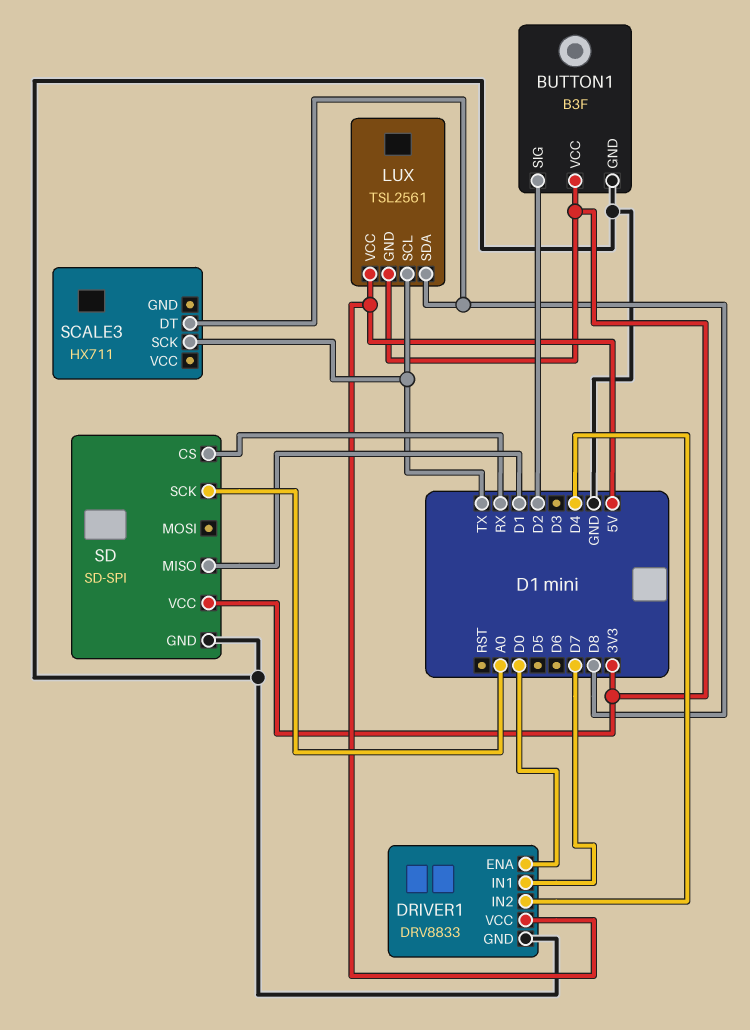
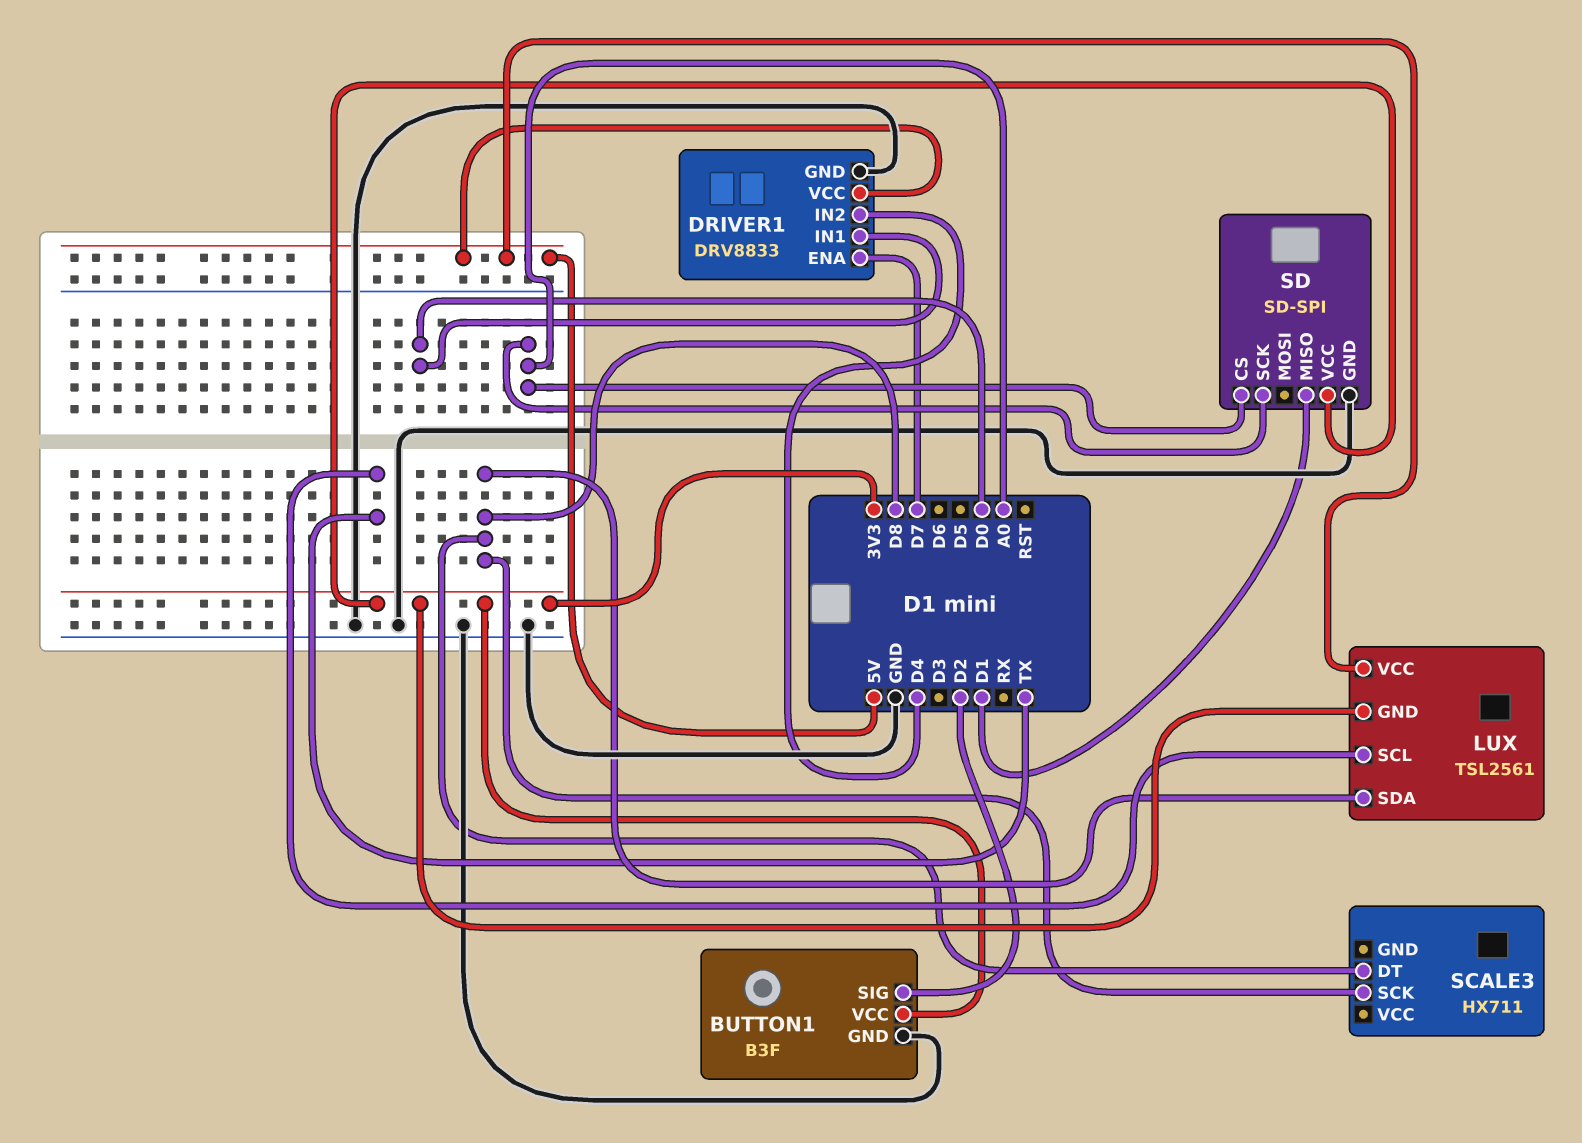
DRIVER1 pin ENA: D0 -> D7
DRIVER1 pin IN1: D7 -> D0
SCALE3 pin SCK: TX -> D8
SD pin CS: RX -> A0

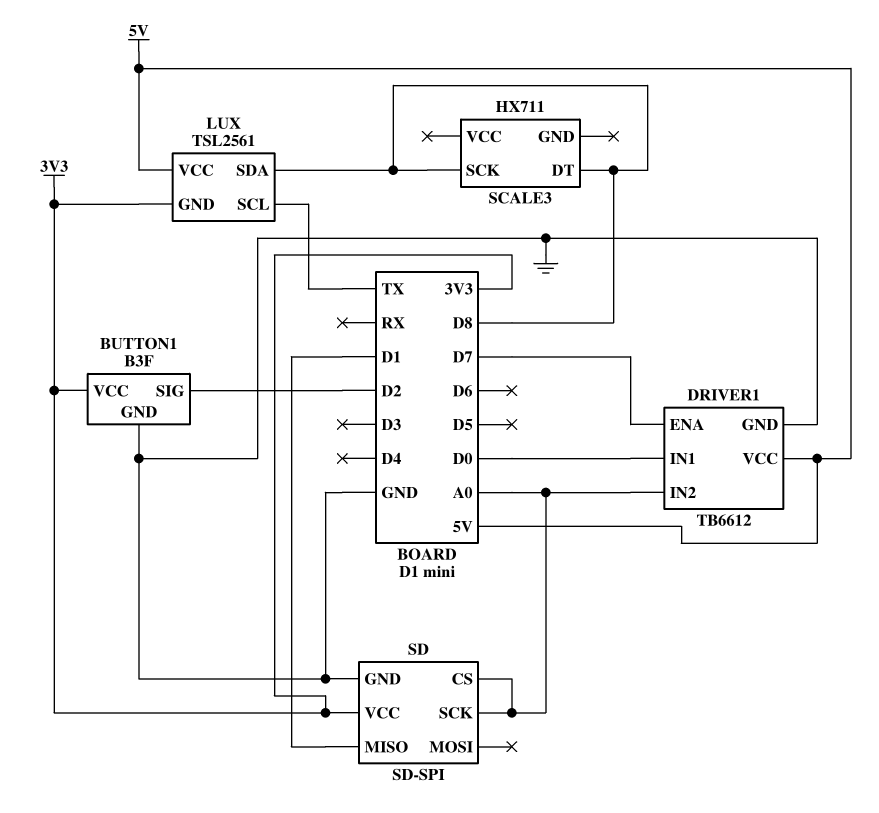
DRIVER1: DRV8833 -> TB6612
DRIVER1 pin IN2: D4 -> A0

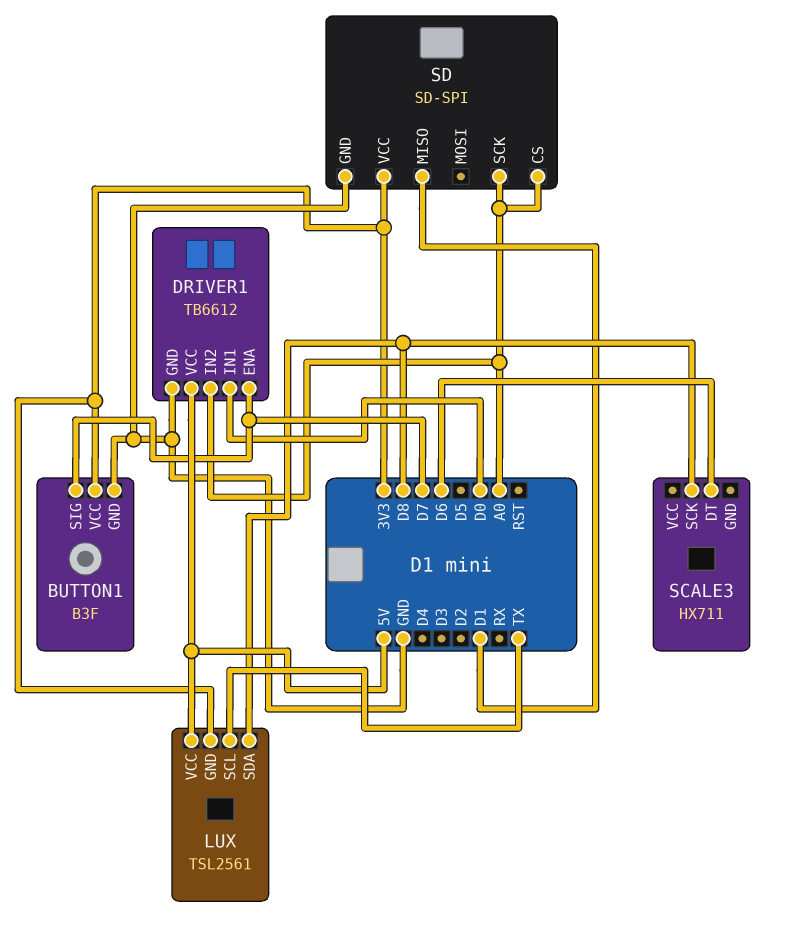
BUTTON1 pin SIG: D2 -> D7
SCALE3 pin DT: D8 -> D6

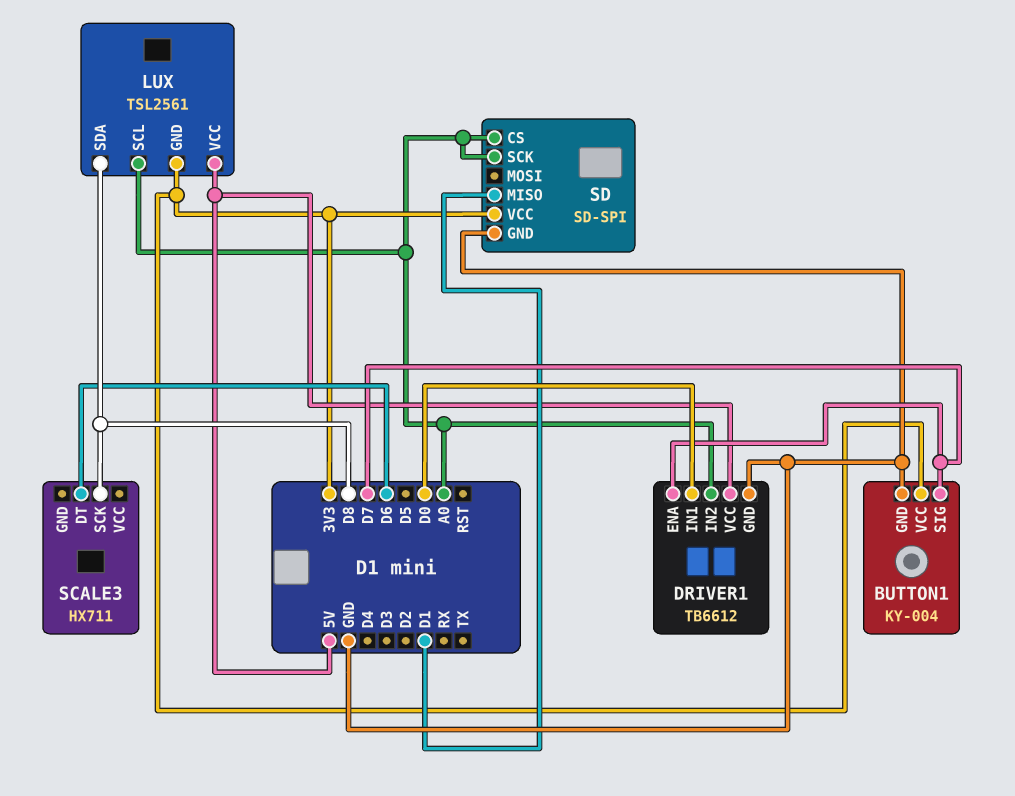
BUTTON1: B3F -> KY-004
LUX pin SCL: TX -> A0

